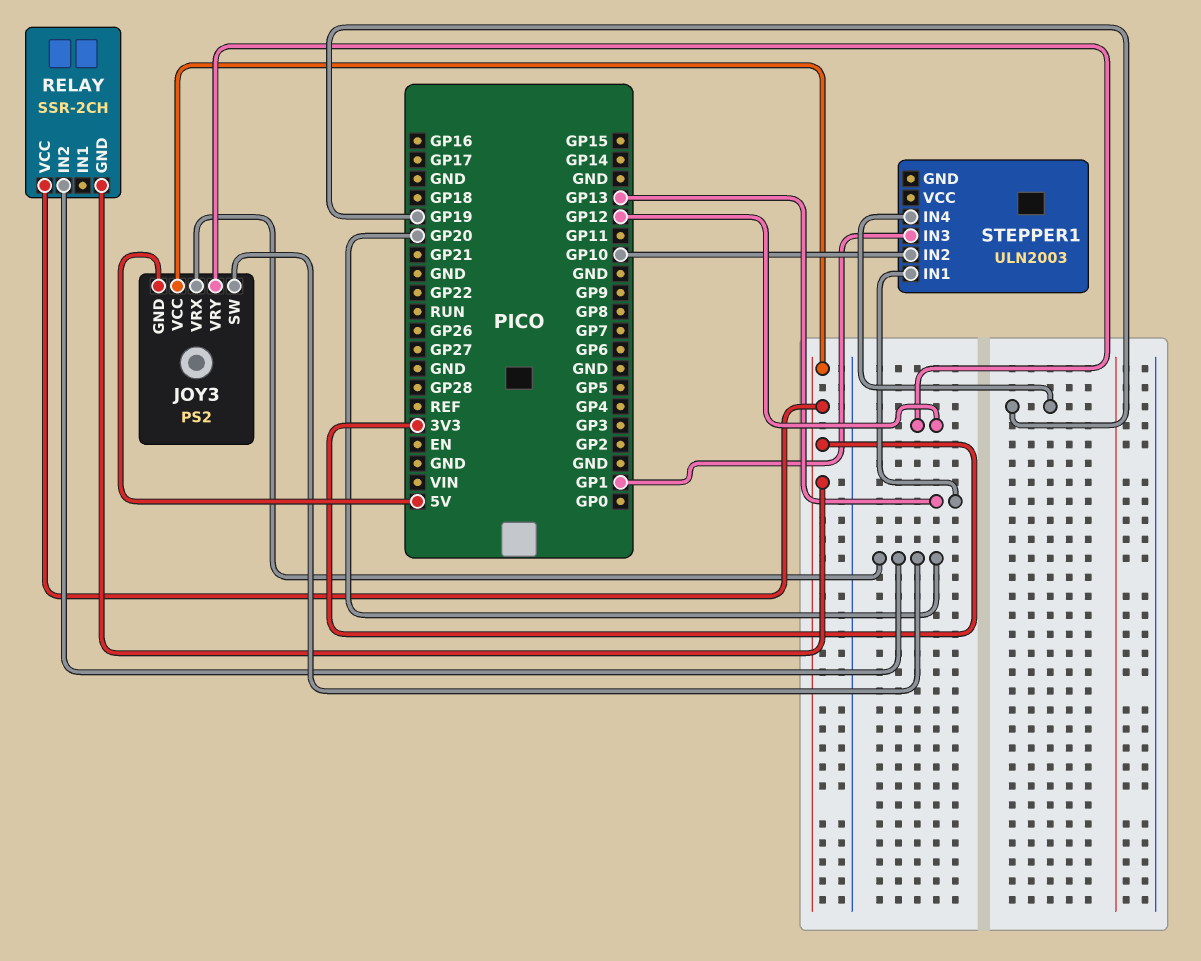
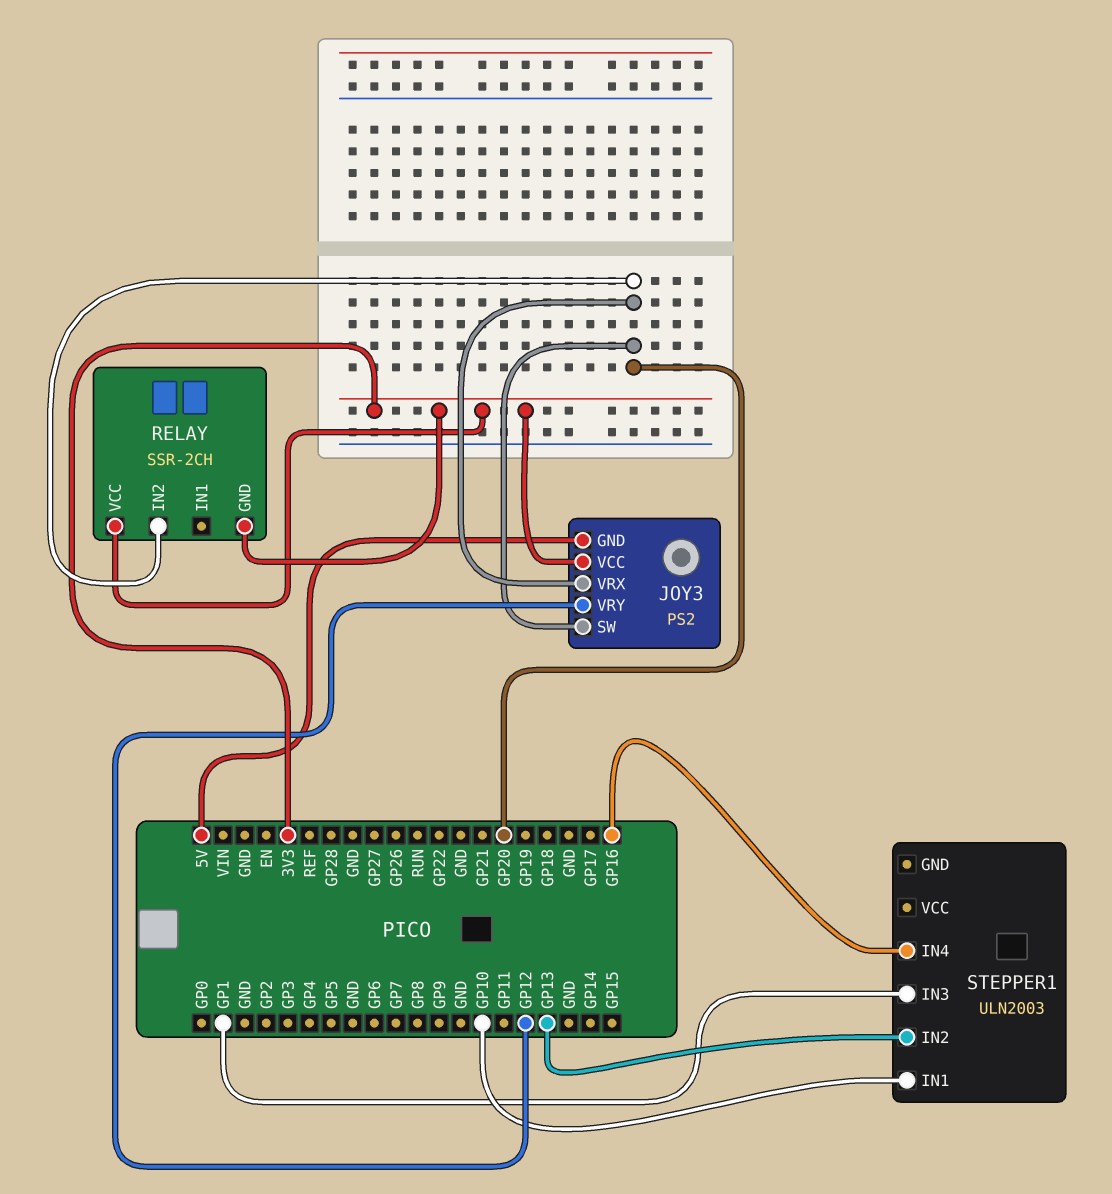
STEPPER1 pin IN1: GP13 -> GP10
STEPPER1 pin IN2: GP10 -> GP13
STEPPER1 pin IN4: GP19 -> GP16

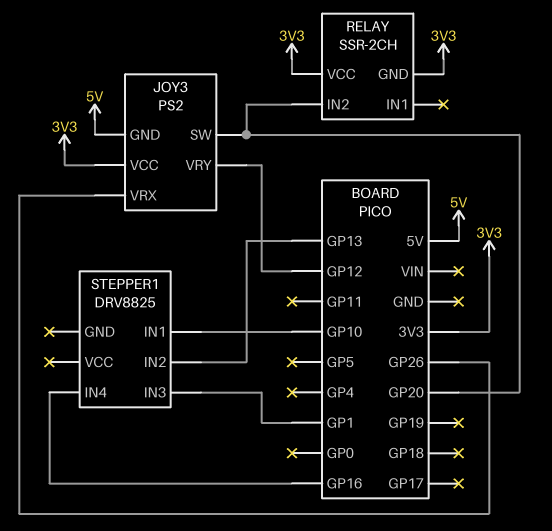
JOY3 pin VRX: GP20 -> GP26
STEPPER1: ULN2003 -> DRV8825

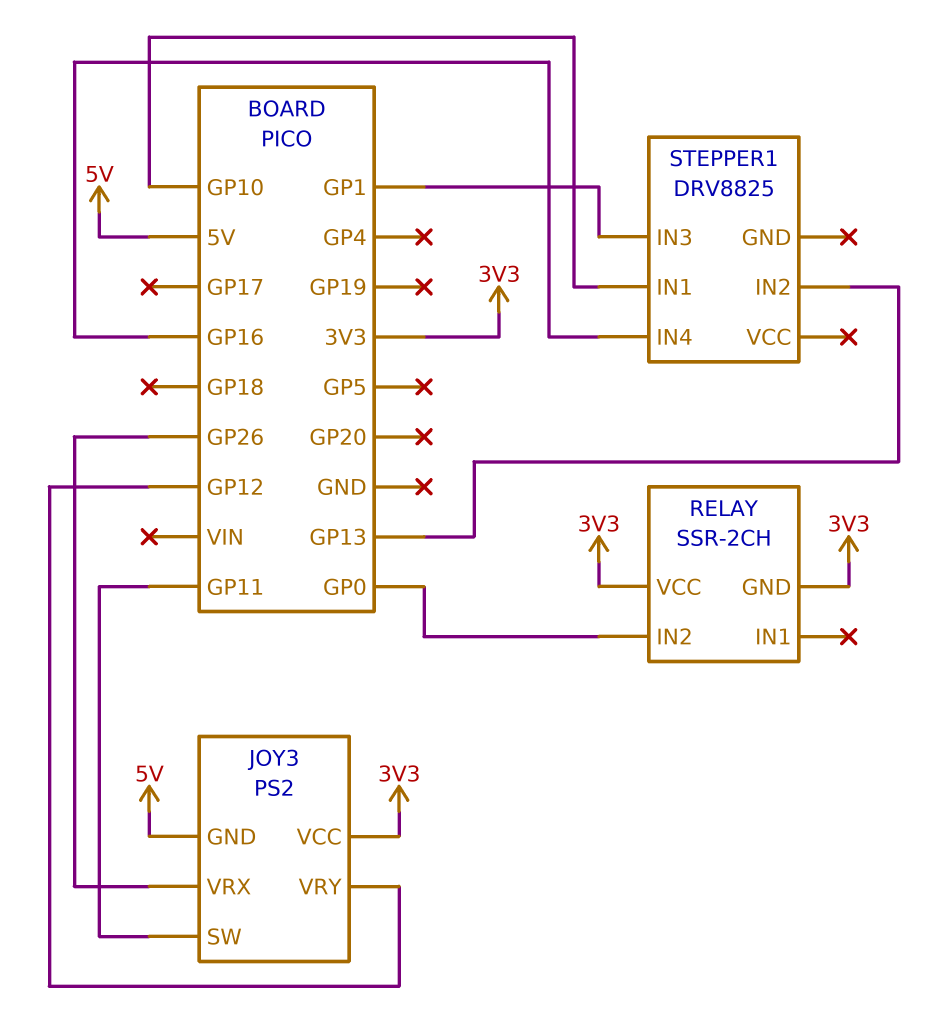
JOY3 pin SW: GP20 -> GP11
RELAY pin IN2: GP20 -> GP0

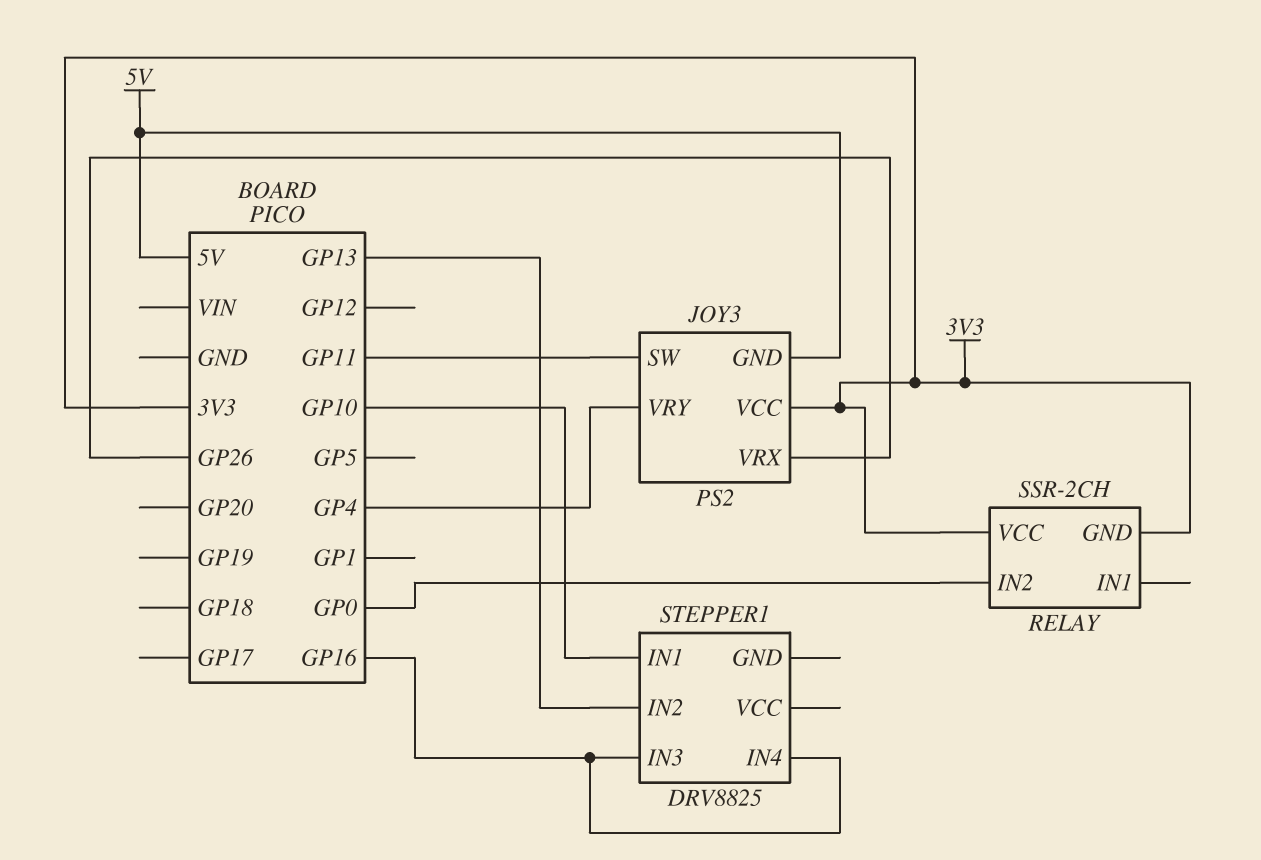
JOY3 pin VRY: GP12 -> GP4
STEPPER1 pin IN3: GP1 -> GP16

